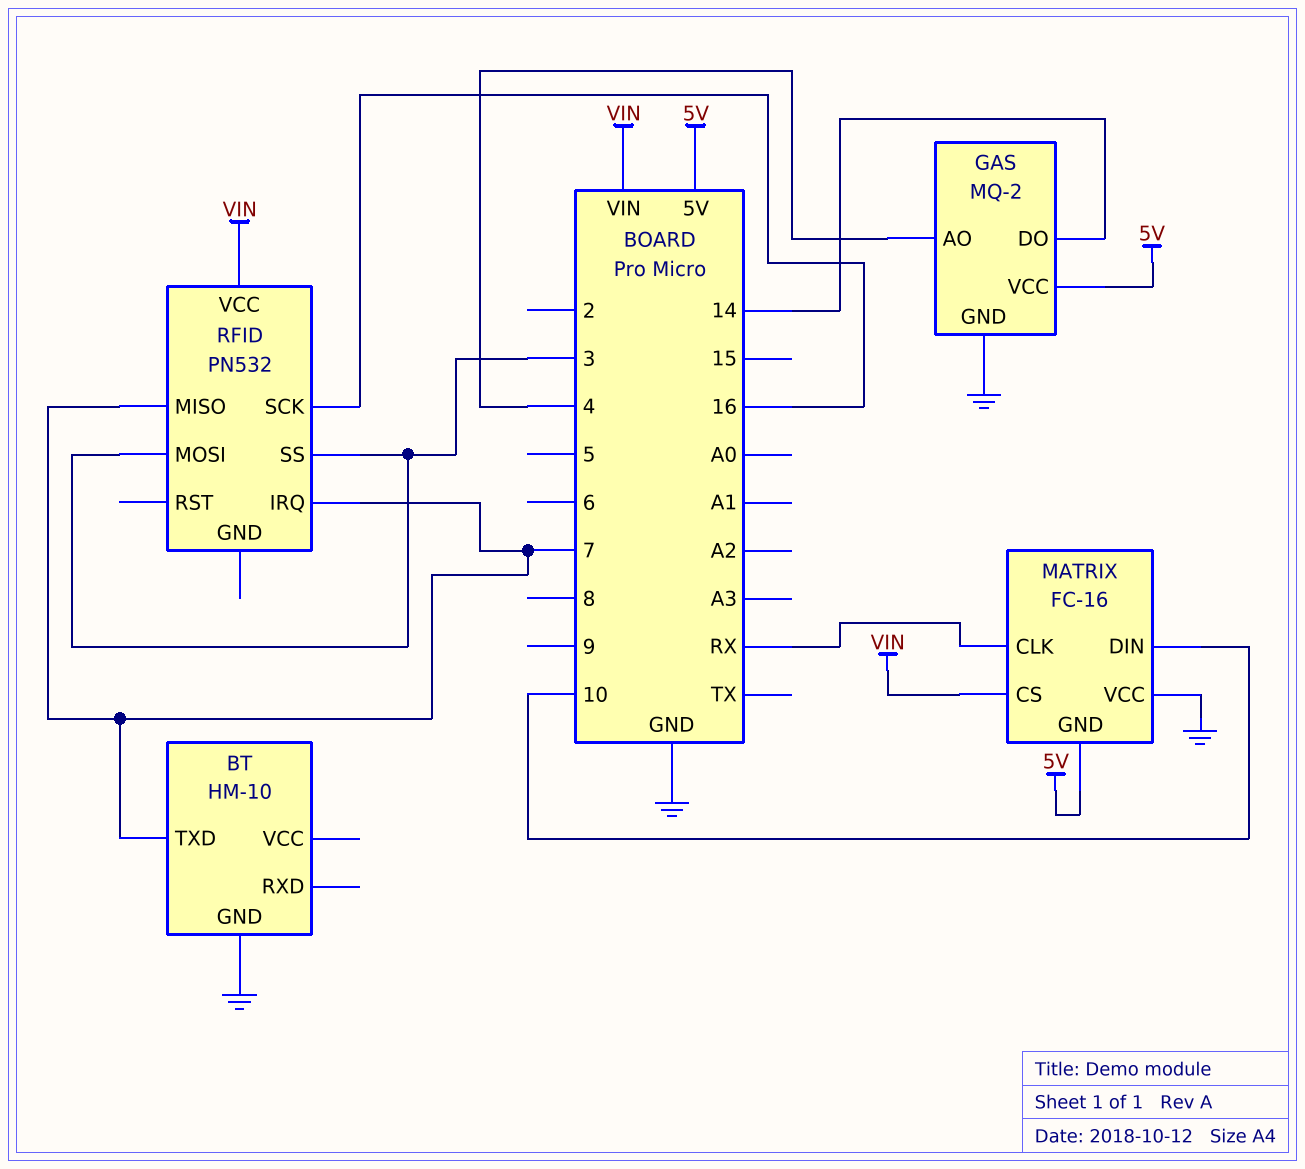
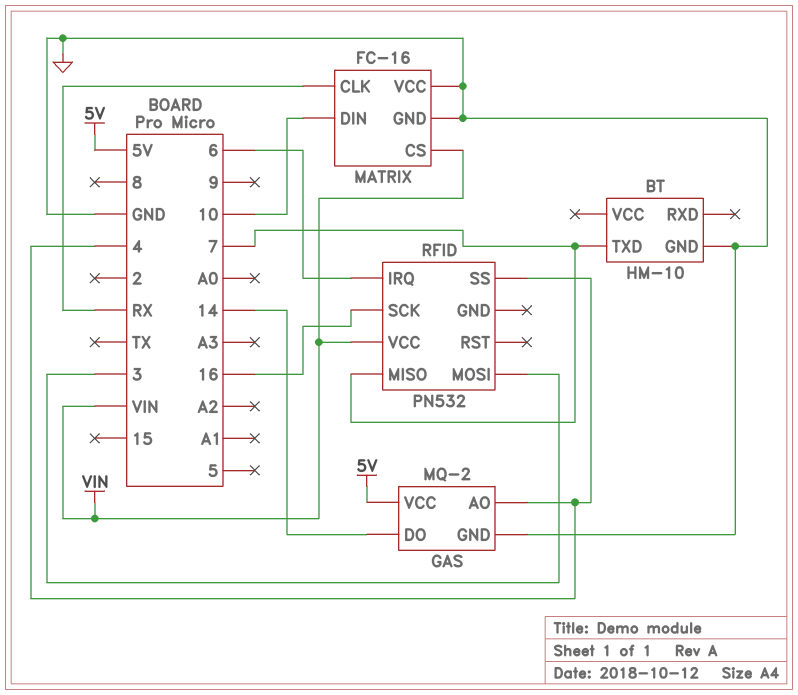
MATRIX pin GND: 5V -> GND
RFID pin IRQ: 7 -> 6
RFID pin SS: 3 -> 4

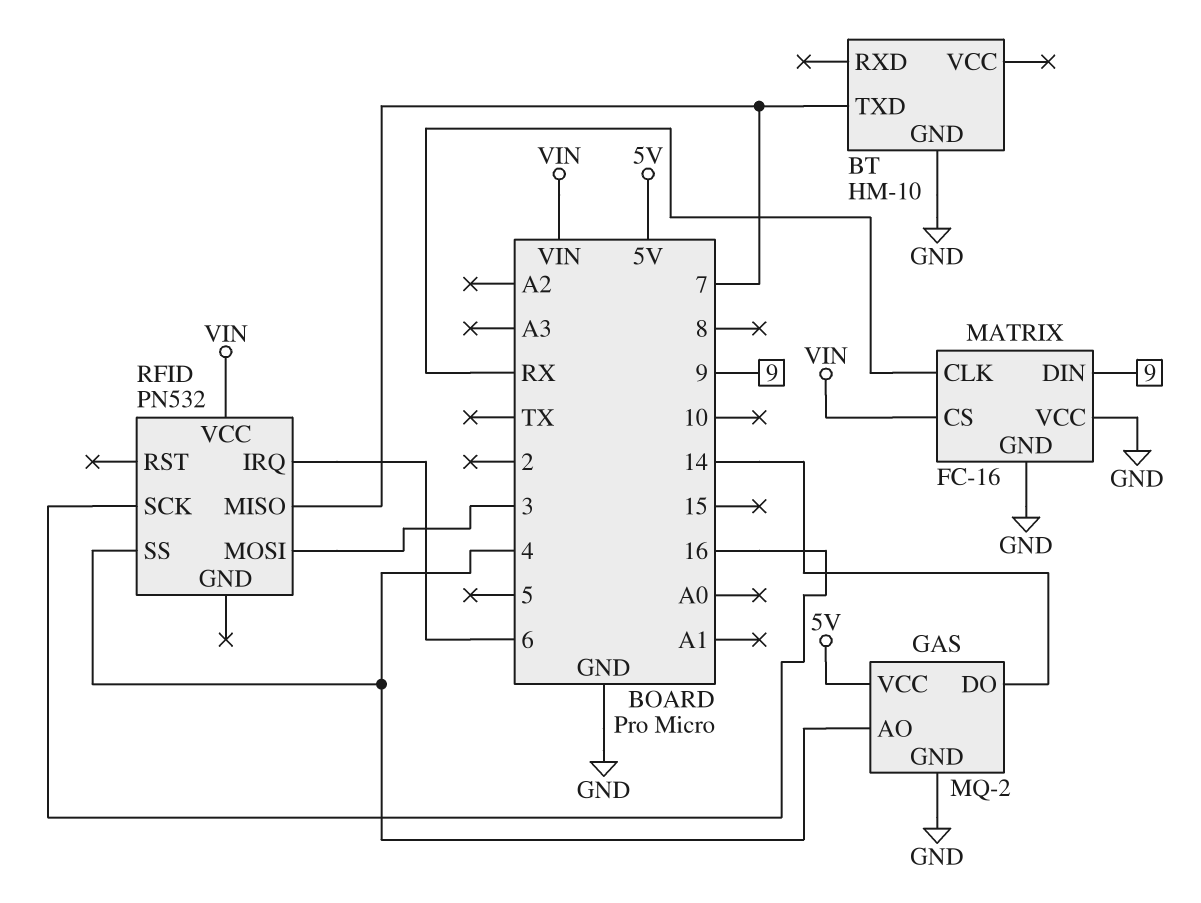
MATRIX pin DIN: 10 -> 9

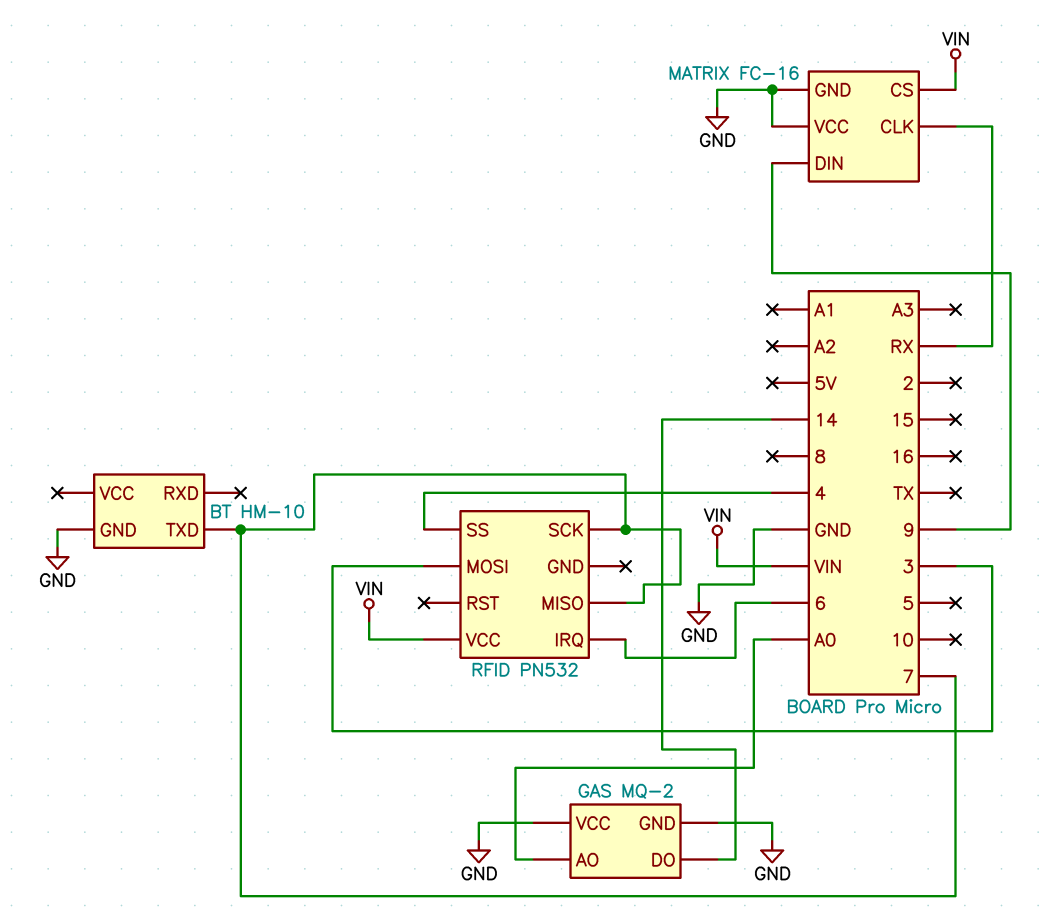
GAS pin AO: 4 -> A0
GAS pin VCC: 5V -> GND
RFID pin SCK: 16 -> 7

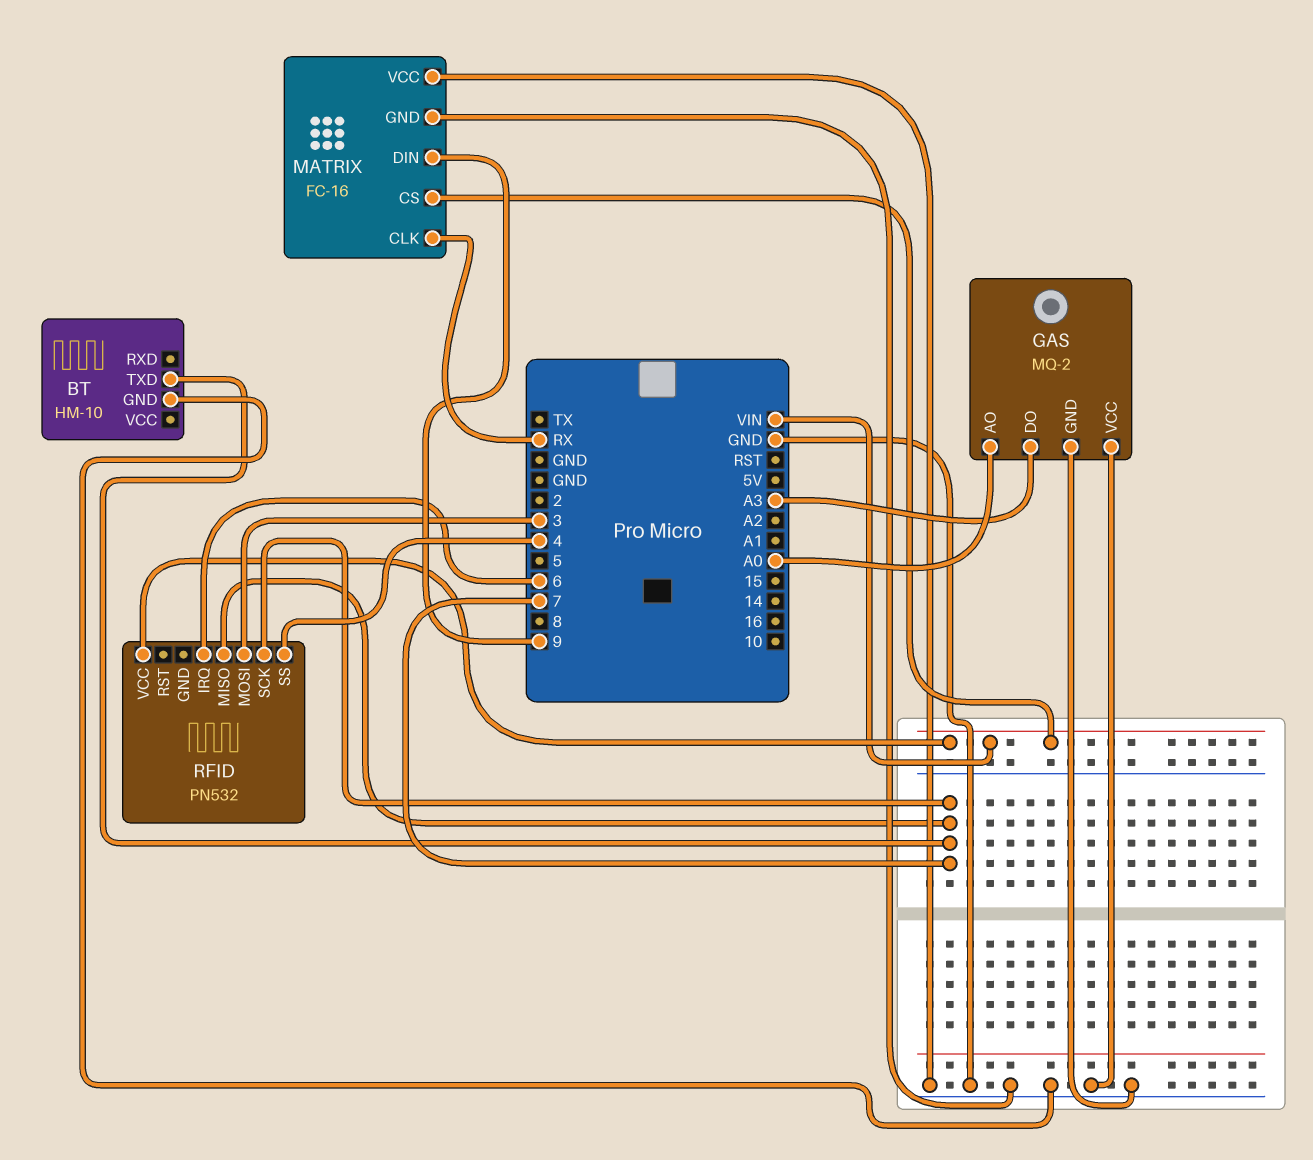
GAS pin DO: 14 -> A3

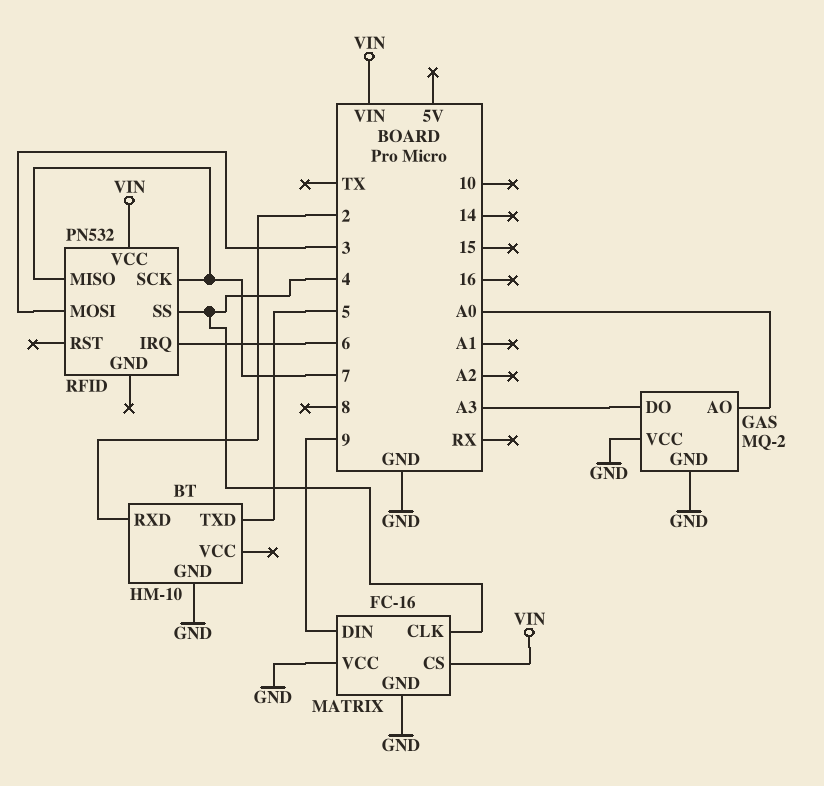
BT pin RXD: none -> 2
BT pin TXD: 7 -> 5
MATRIX pin CLK: RX -> 4

